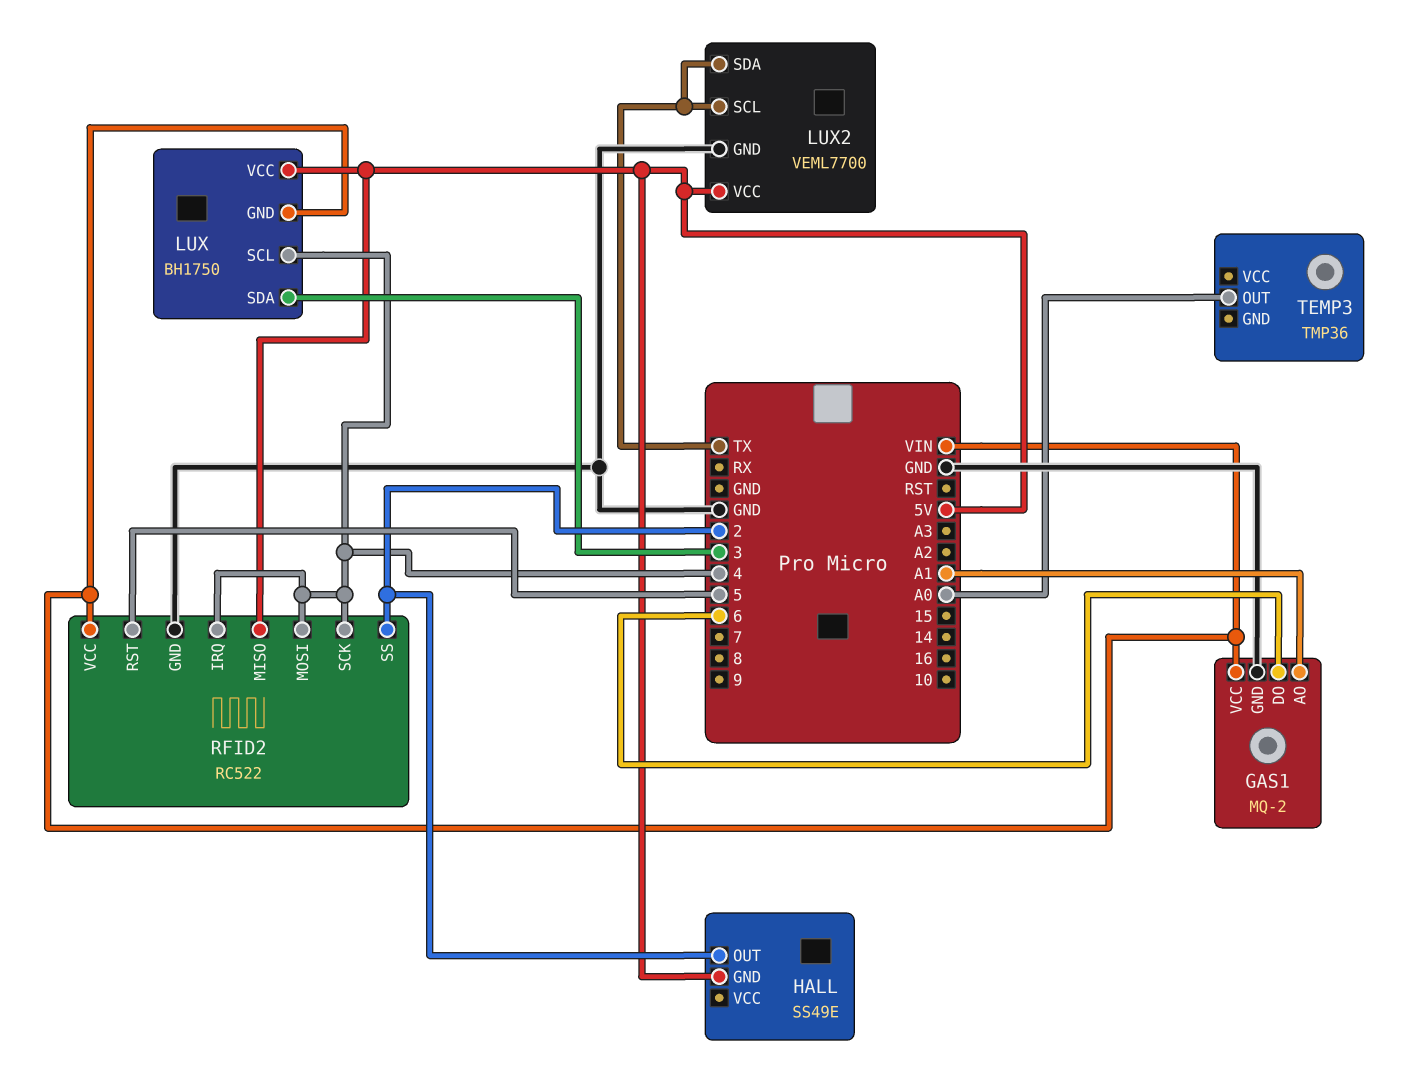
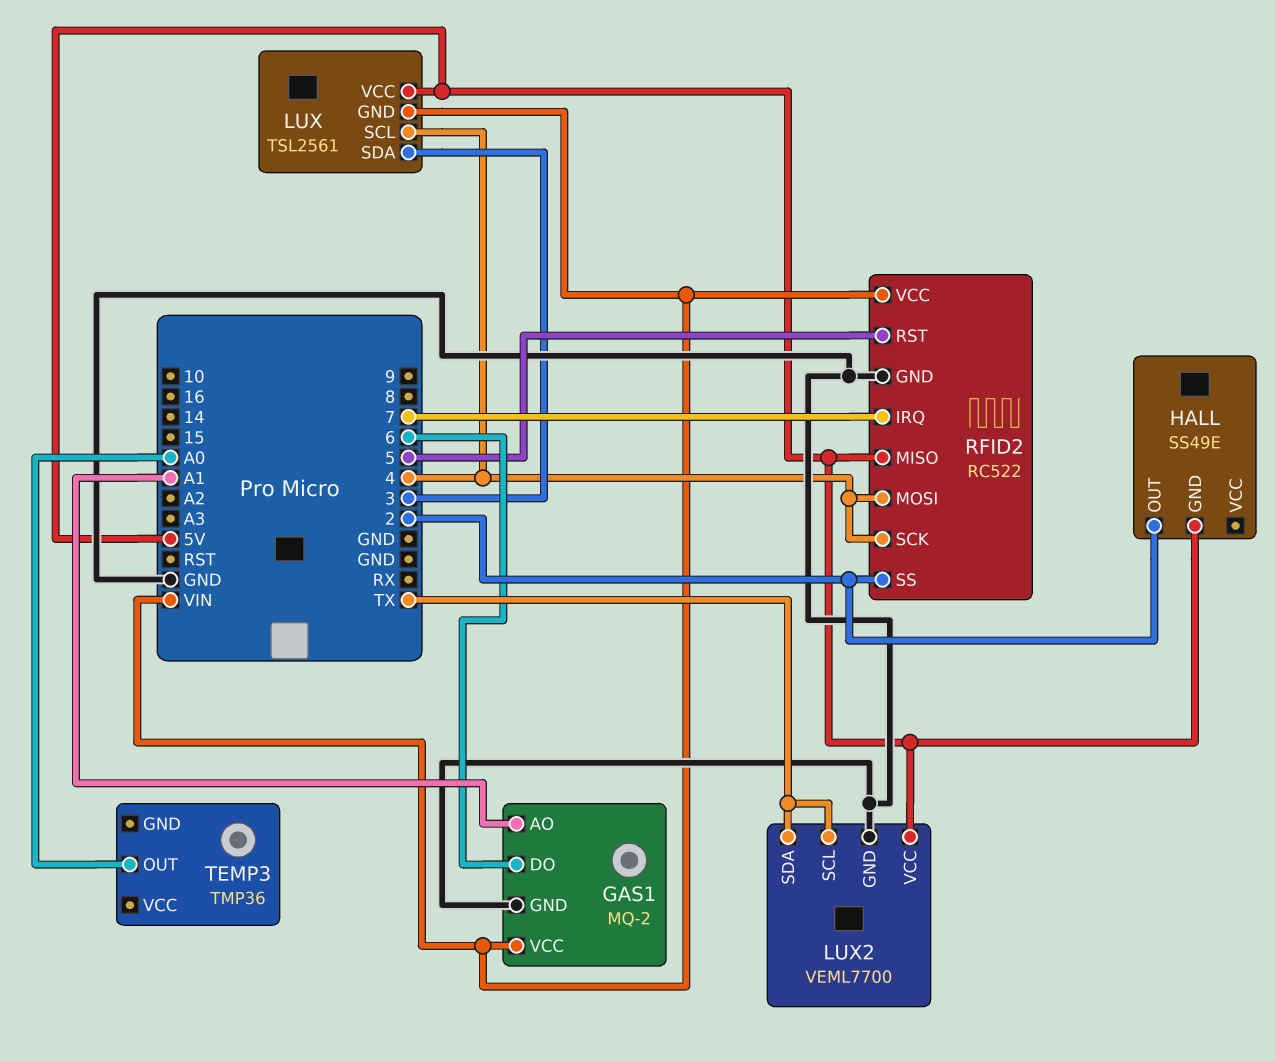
LUX: BH1750 -> TSL2561
RFID2 pin IRQ: 4 -> 7

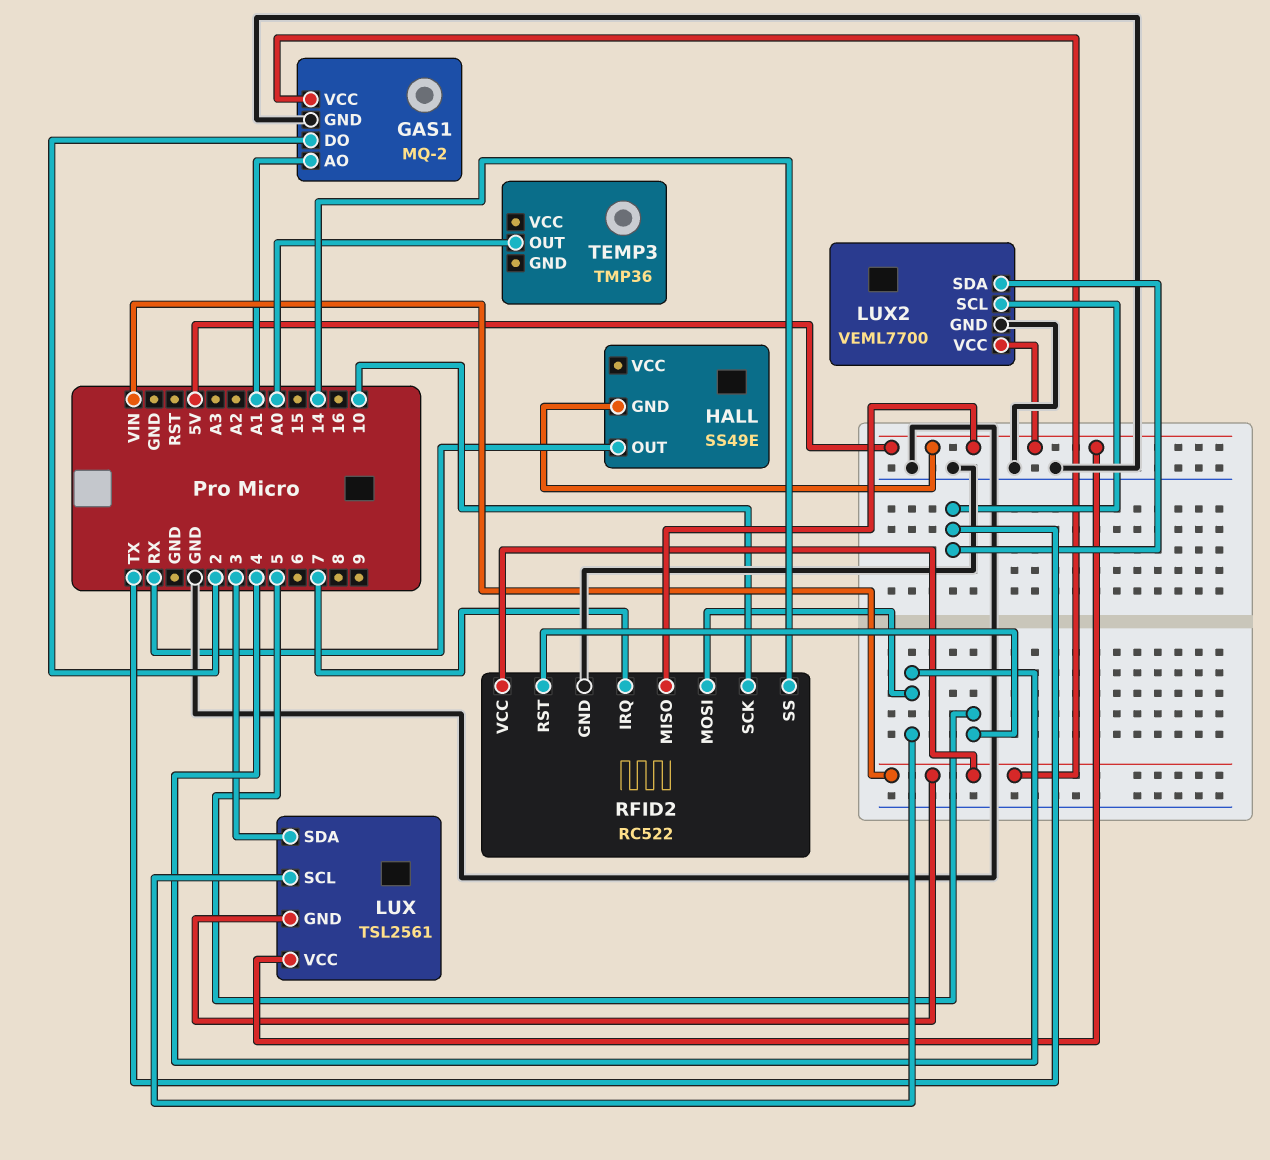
GAS1 pin DO: 6 -> 2
HALL pin OUT: 2 -> RX
RFID2 pin SCK: 4 -> 10
RFID2 pin SS: 2 -> 14

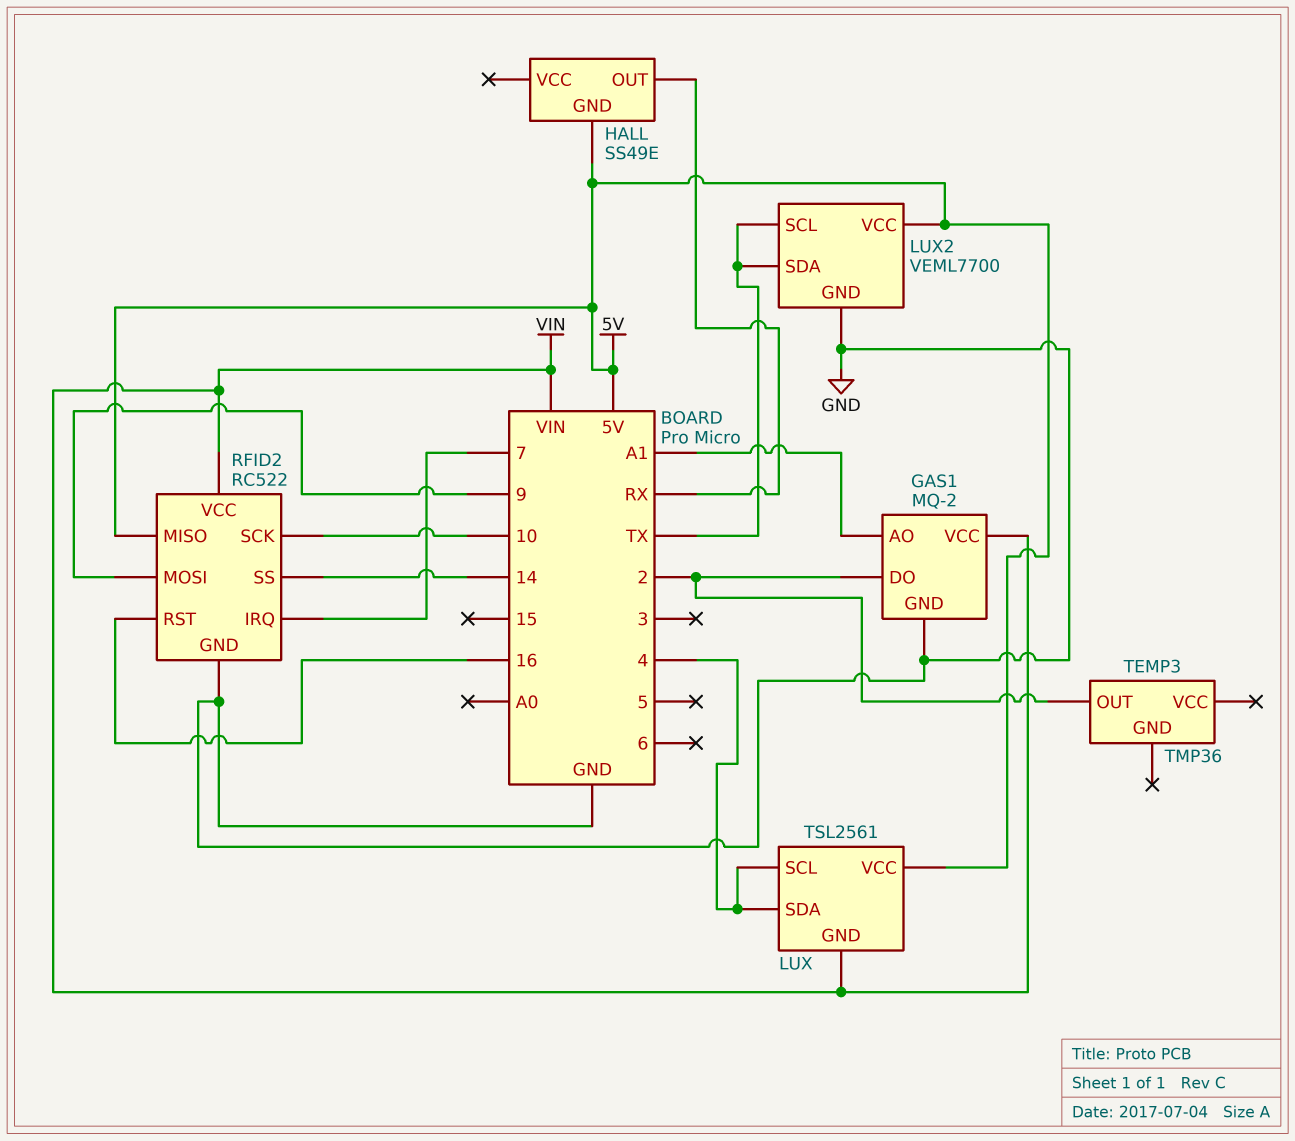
LUX pin SDA: 3 -> 4
RFID2 pin MOSI: 4 -> 9
RFID2 pin RST: 5 -> 16
TEMP3 pin OUT: A0 -> 2

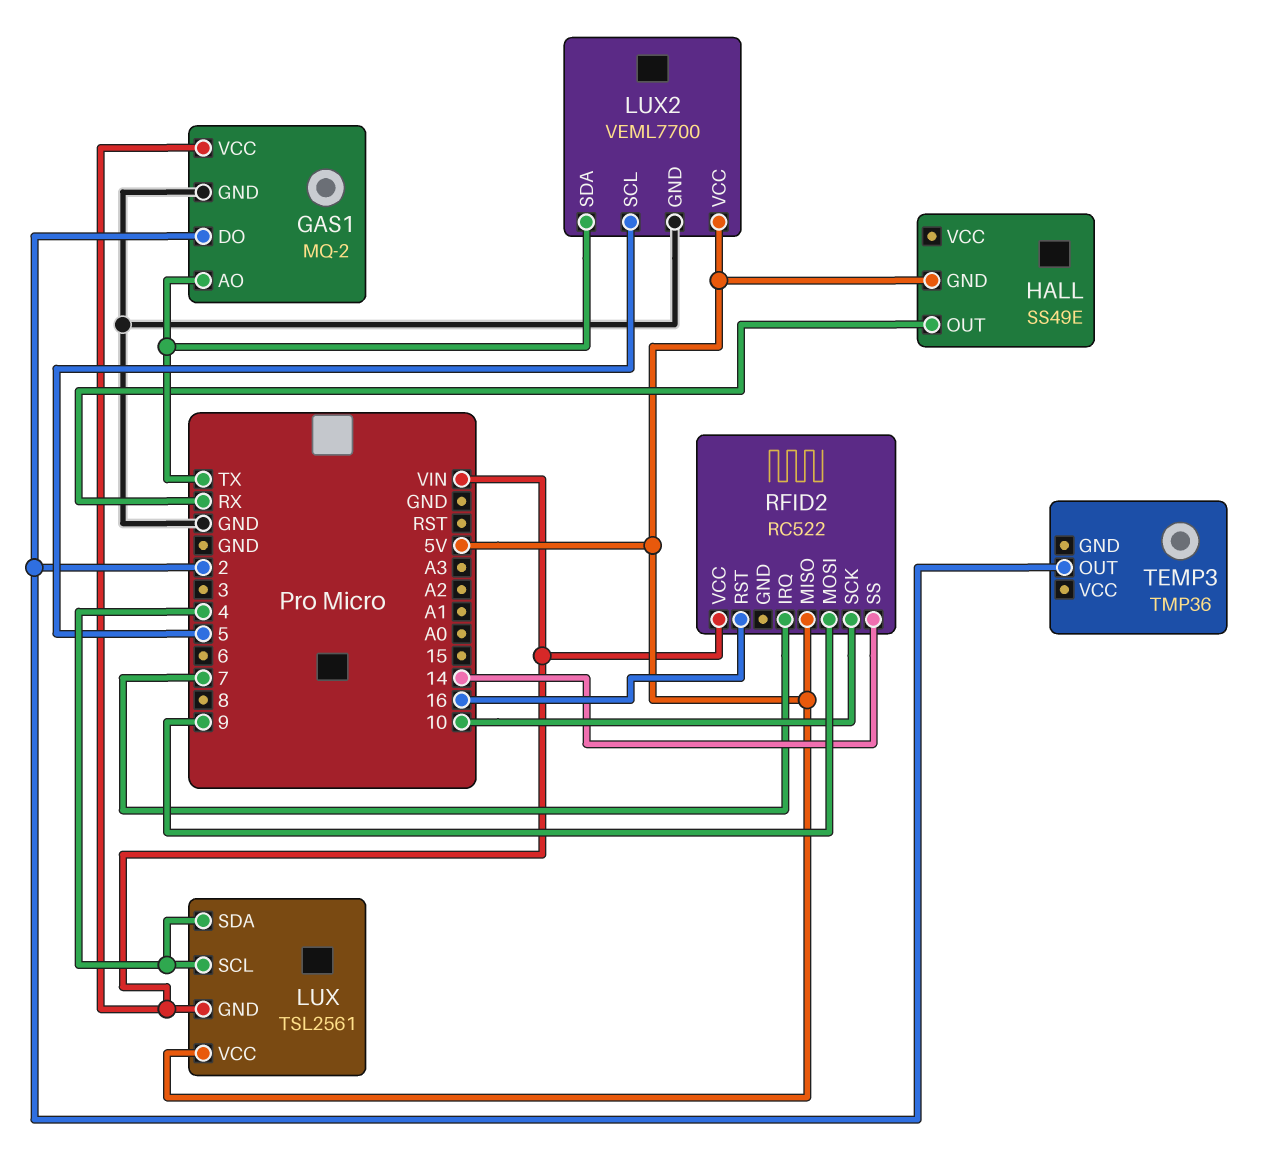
GAS1 pin AO: A1 -> TX
LUX2 pin SCL: TX -> 5
RFID2 pin GND: GND -> none

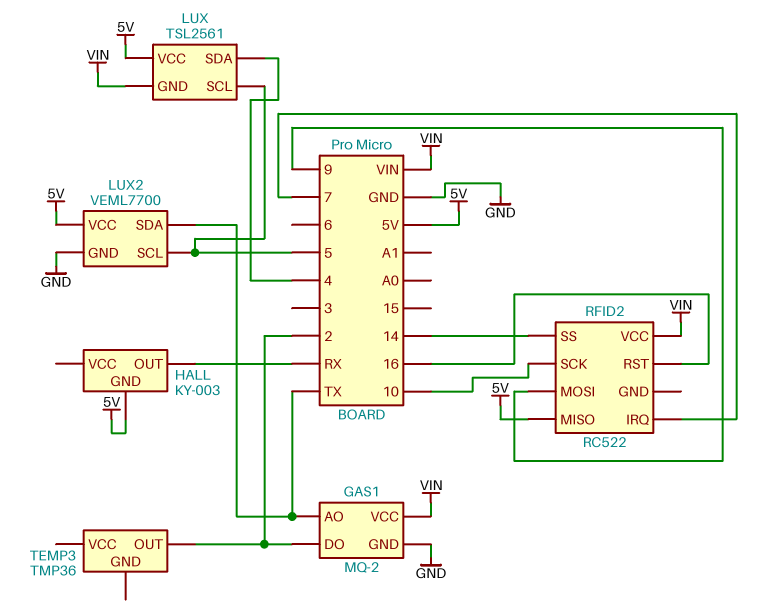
HALL: SS49E -> KY-003
LUX pin SCL: 4 -> 5

